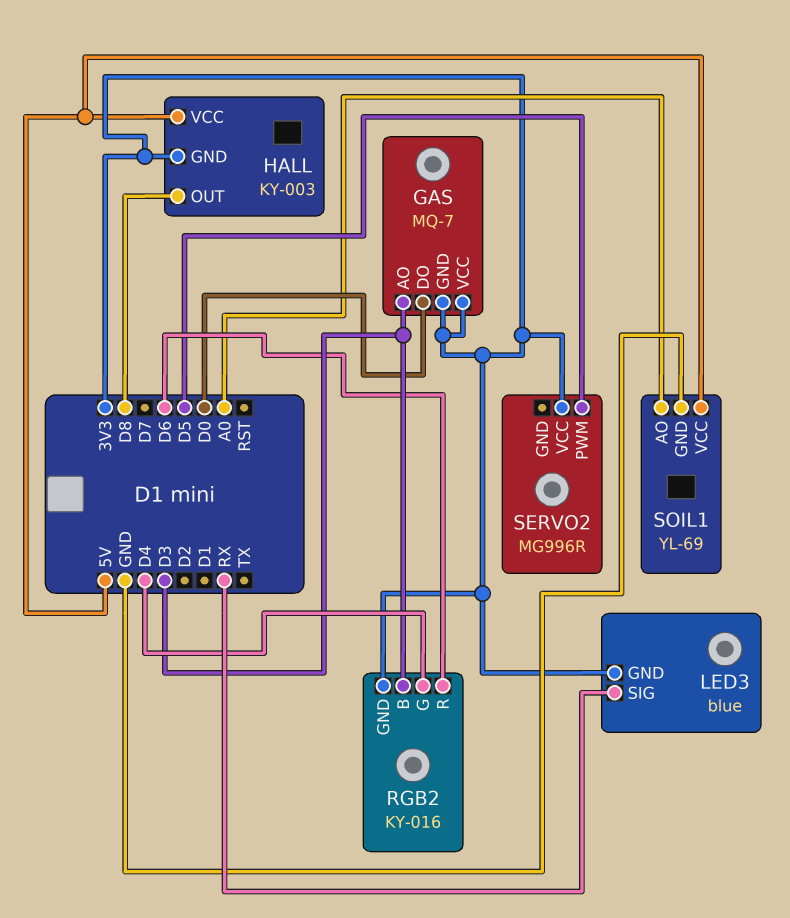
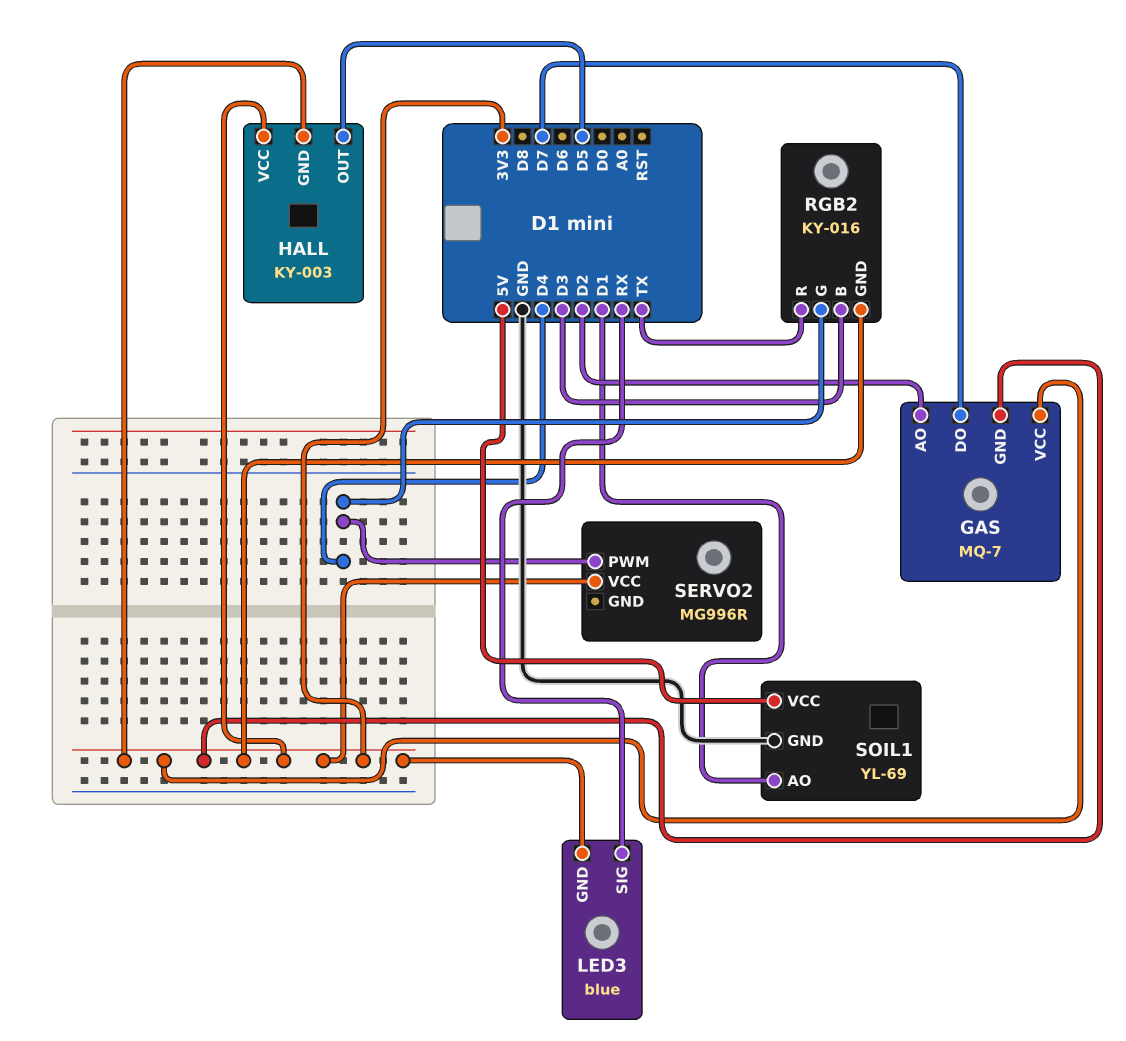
GAS pin AO: D3 -> D2
GAS pin DO: D0 -> D7
HALL pin OUT: D8 -> D5
HALL pin VCC: 5V -> 3V3
RGB2 pin R: D6 -> TX
SERVO2 pin PWM: D5 -> D4
SOIL1 pin AO: A0 -> D1

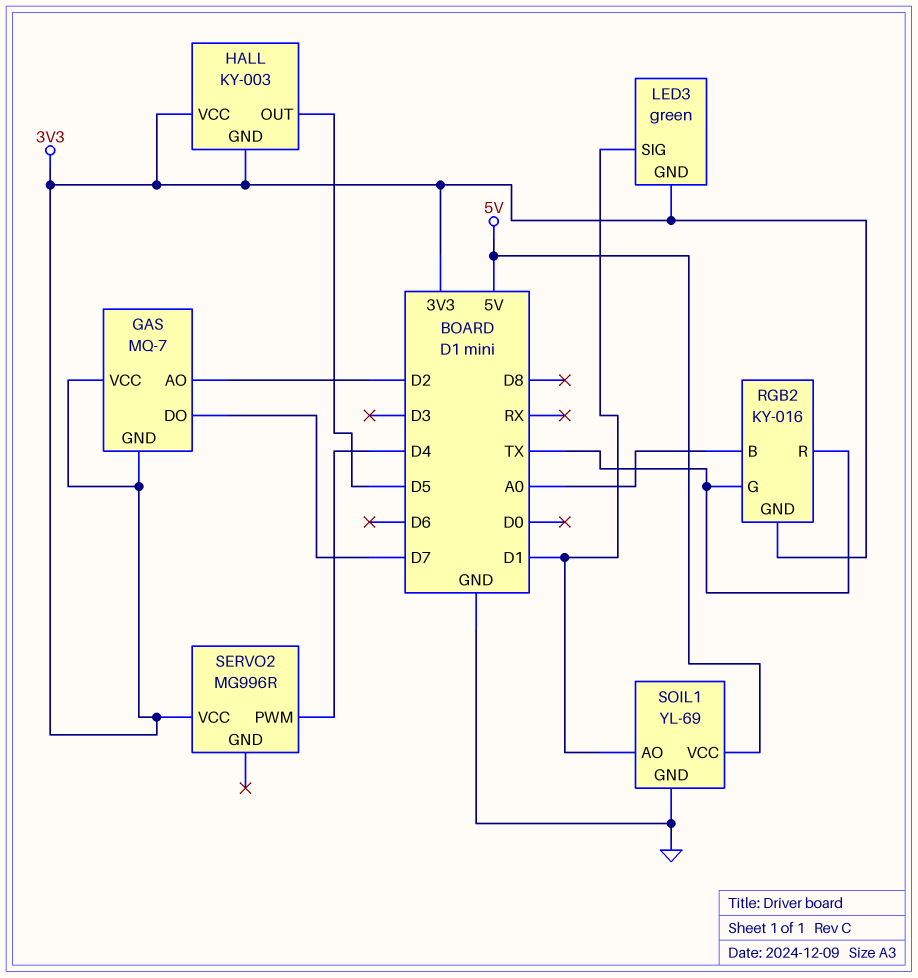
LED3: blue -> green
LED3 pin SIG: RX -> D1
RGB2 pin B: D3 -> A0
RGB2 pin G: D4 -> TX

